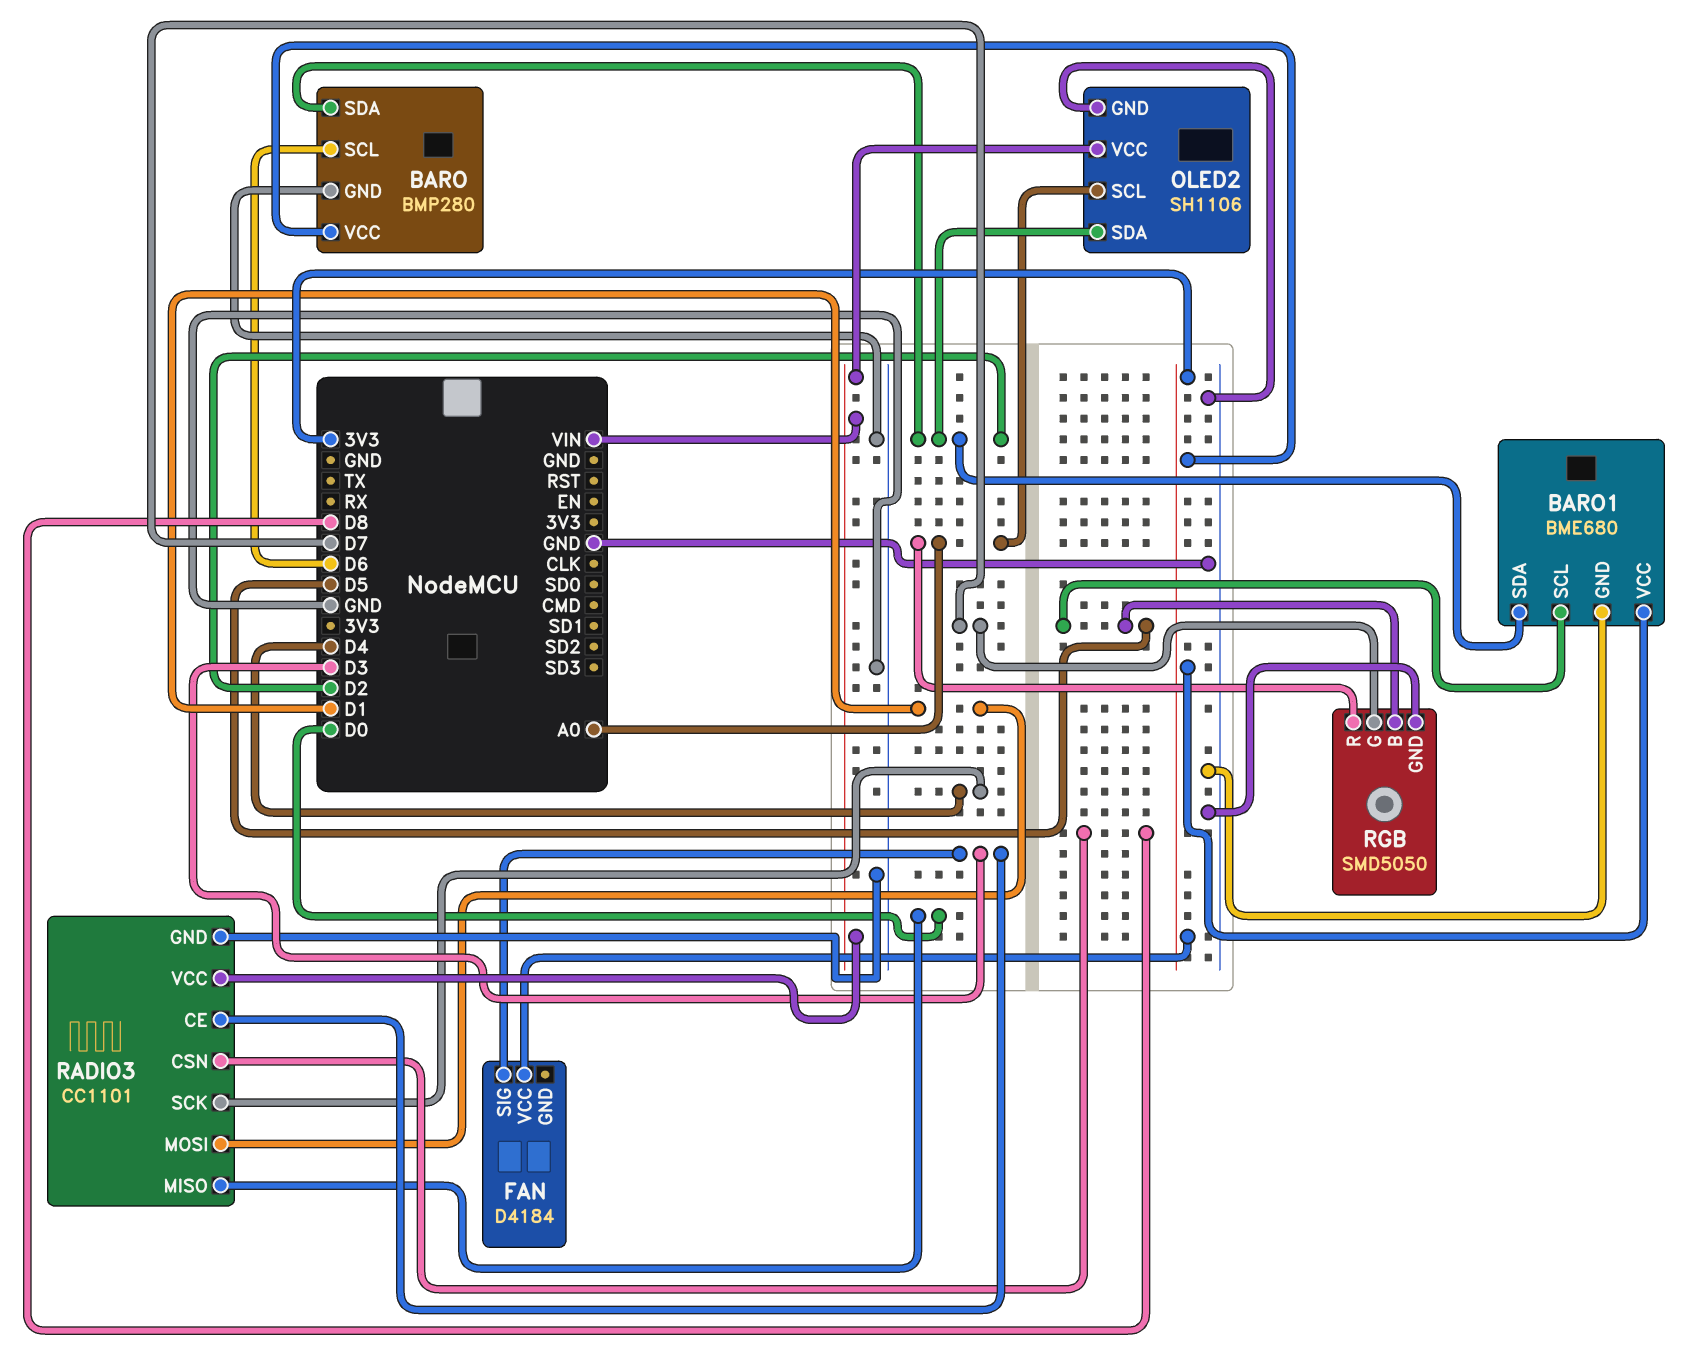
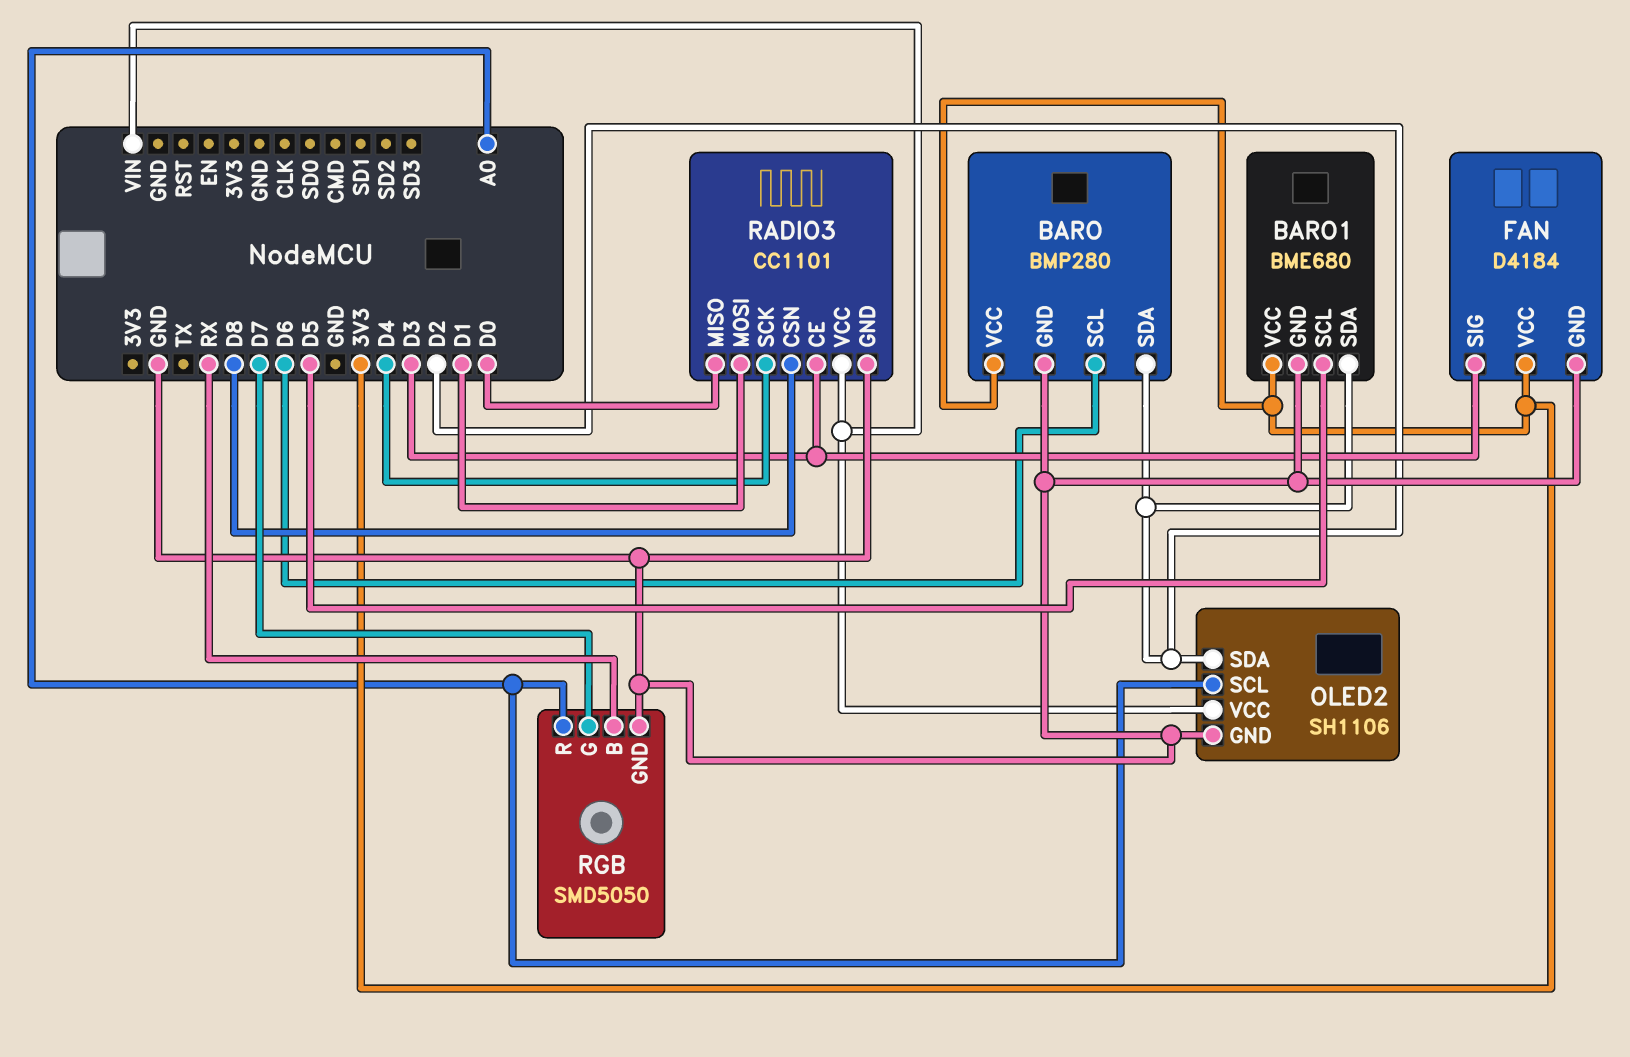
FAN pin GND: none -> GND
RGB pin B: D5 -> RX

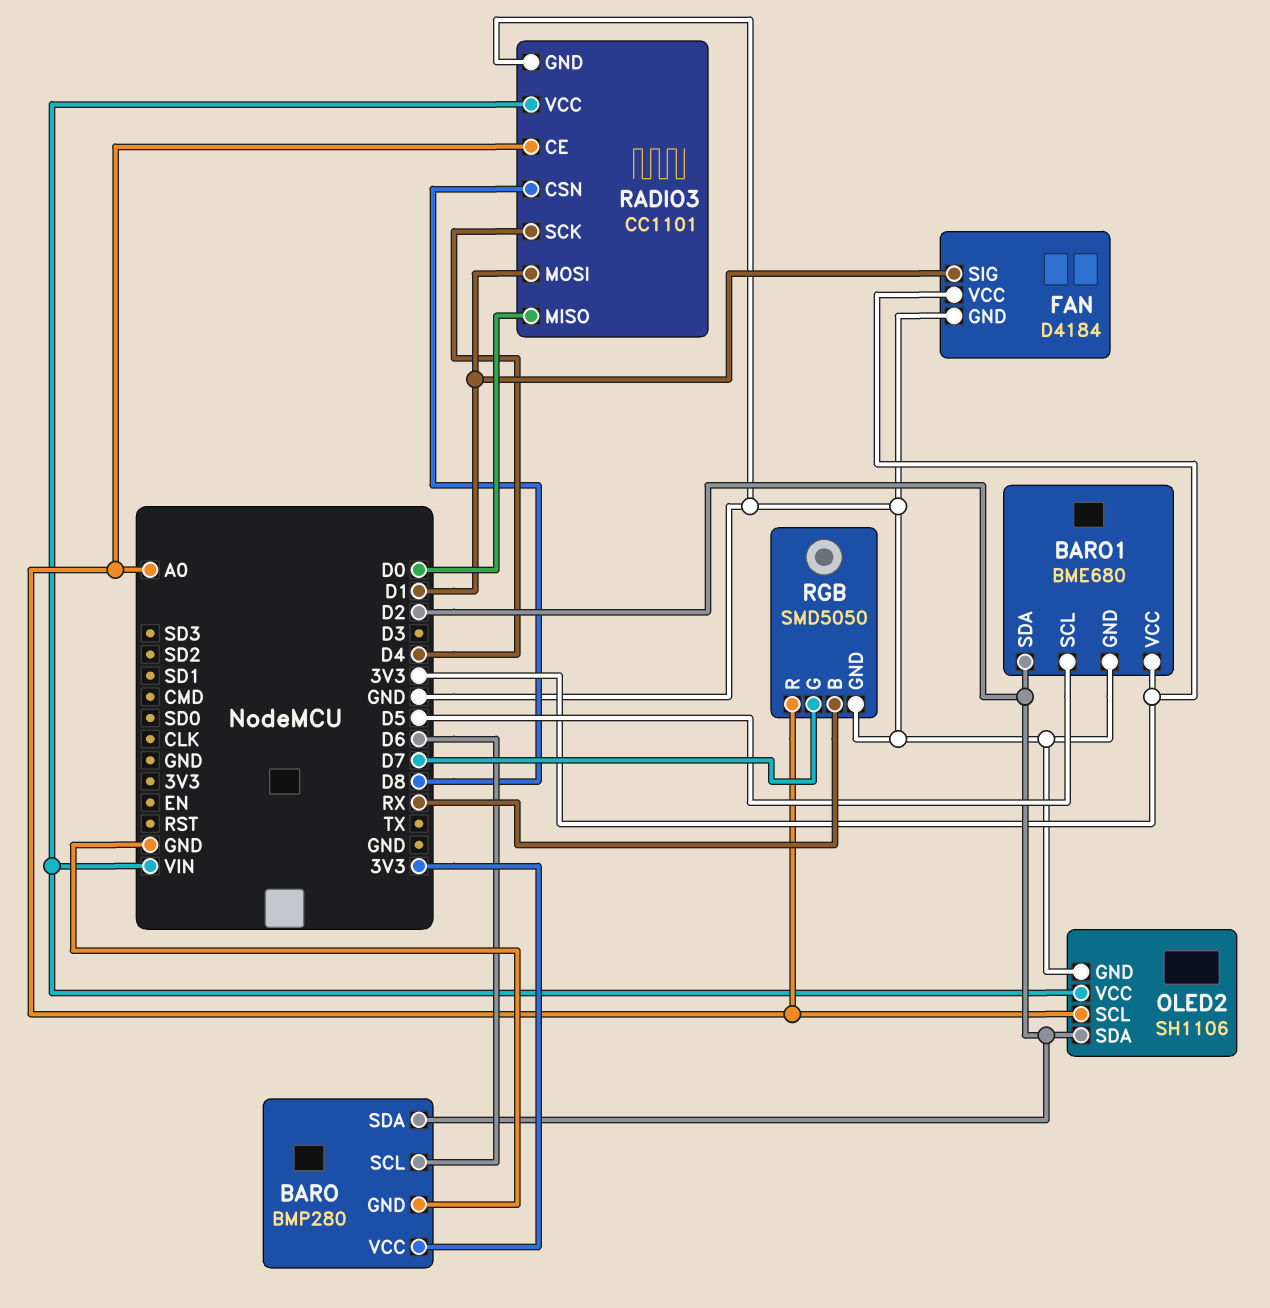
FAN pin SIG: D3 -> D1
RADIO3 pin CE: D3 -> A0

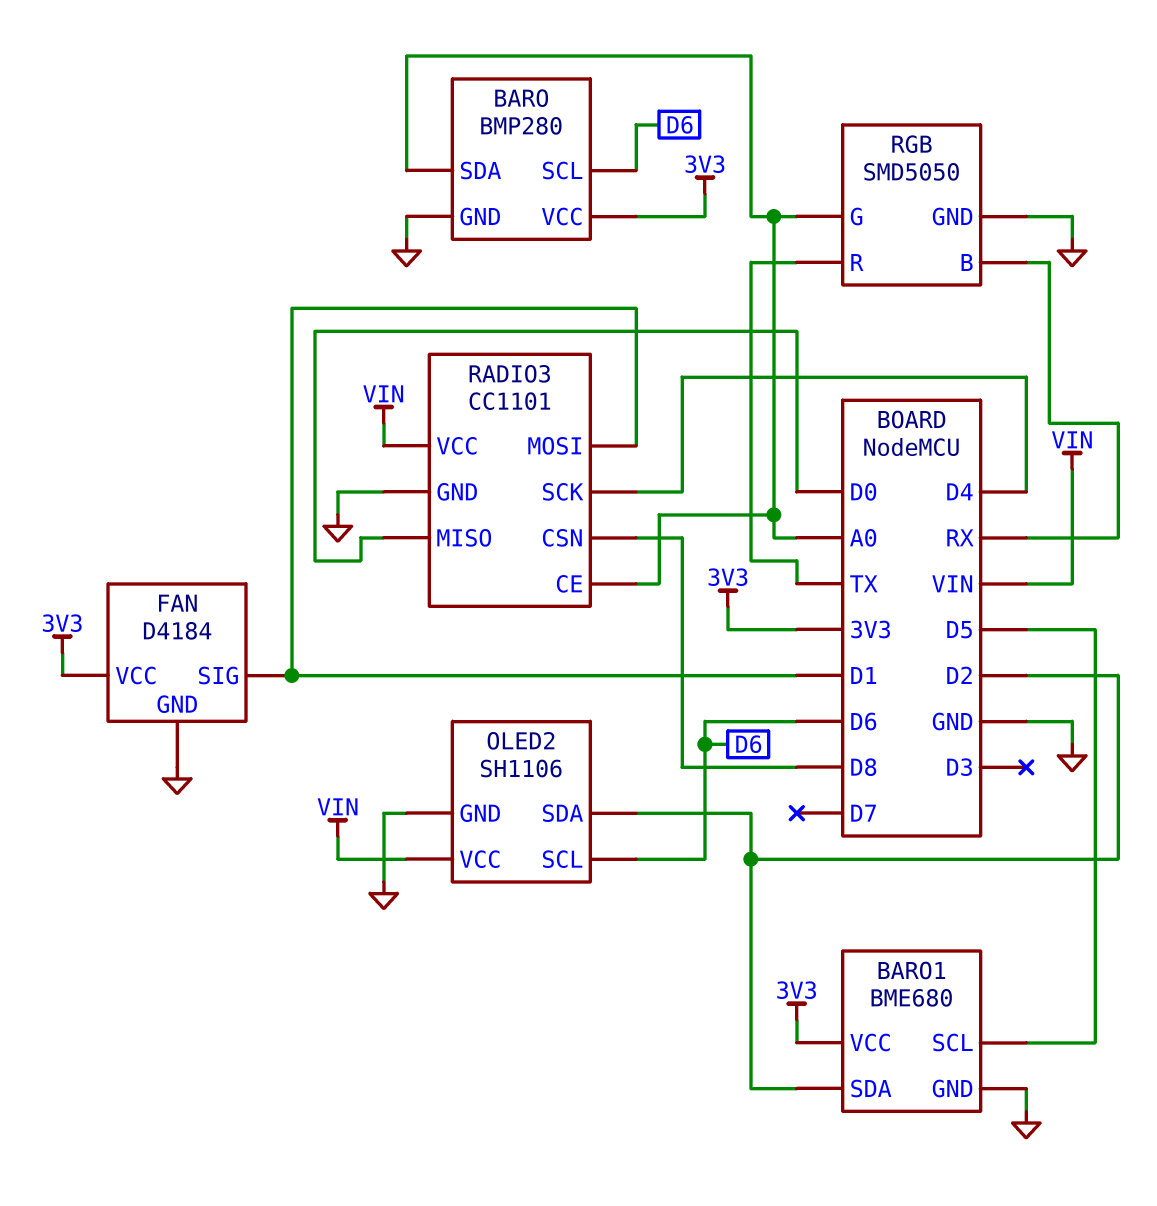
BARO pin SDA: D2 -> A0
OLED2 pin SCL: A0 -> D6
RGB pin G: D7 -> A0
RGB pin R: A0 -> TX

